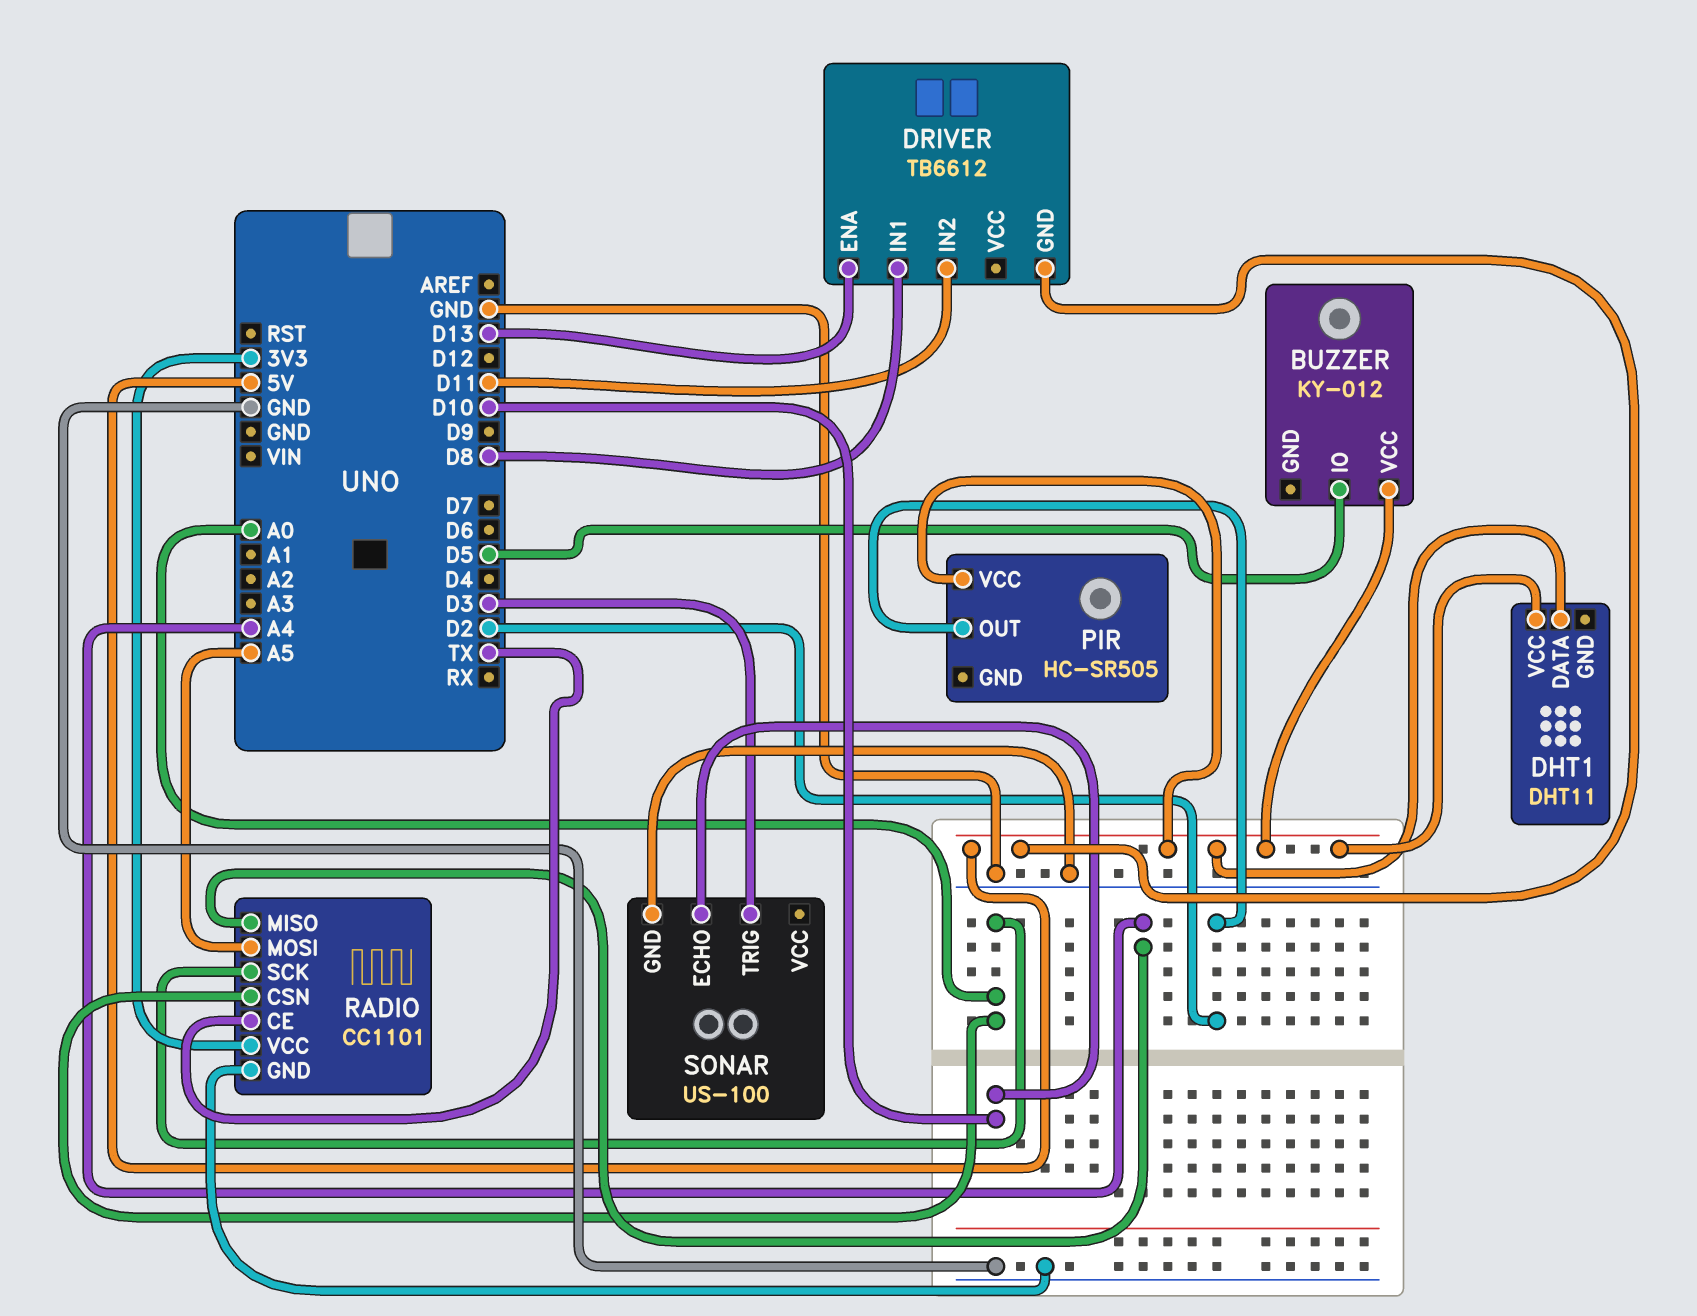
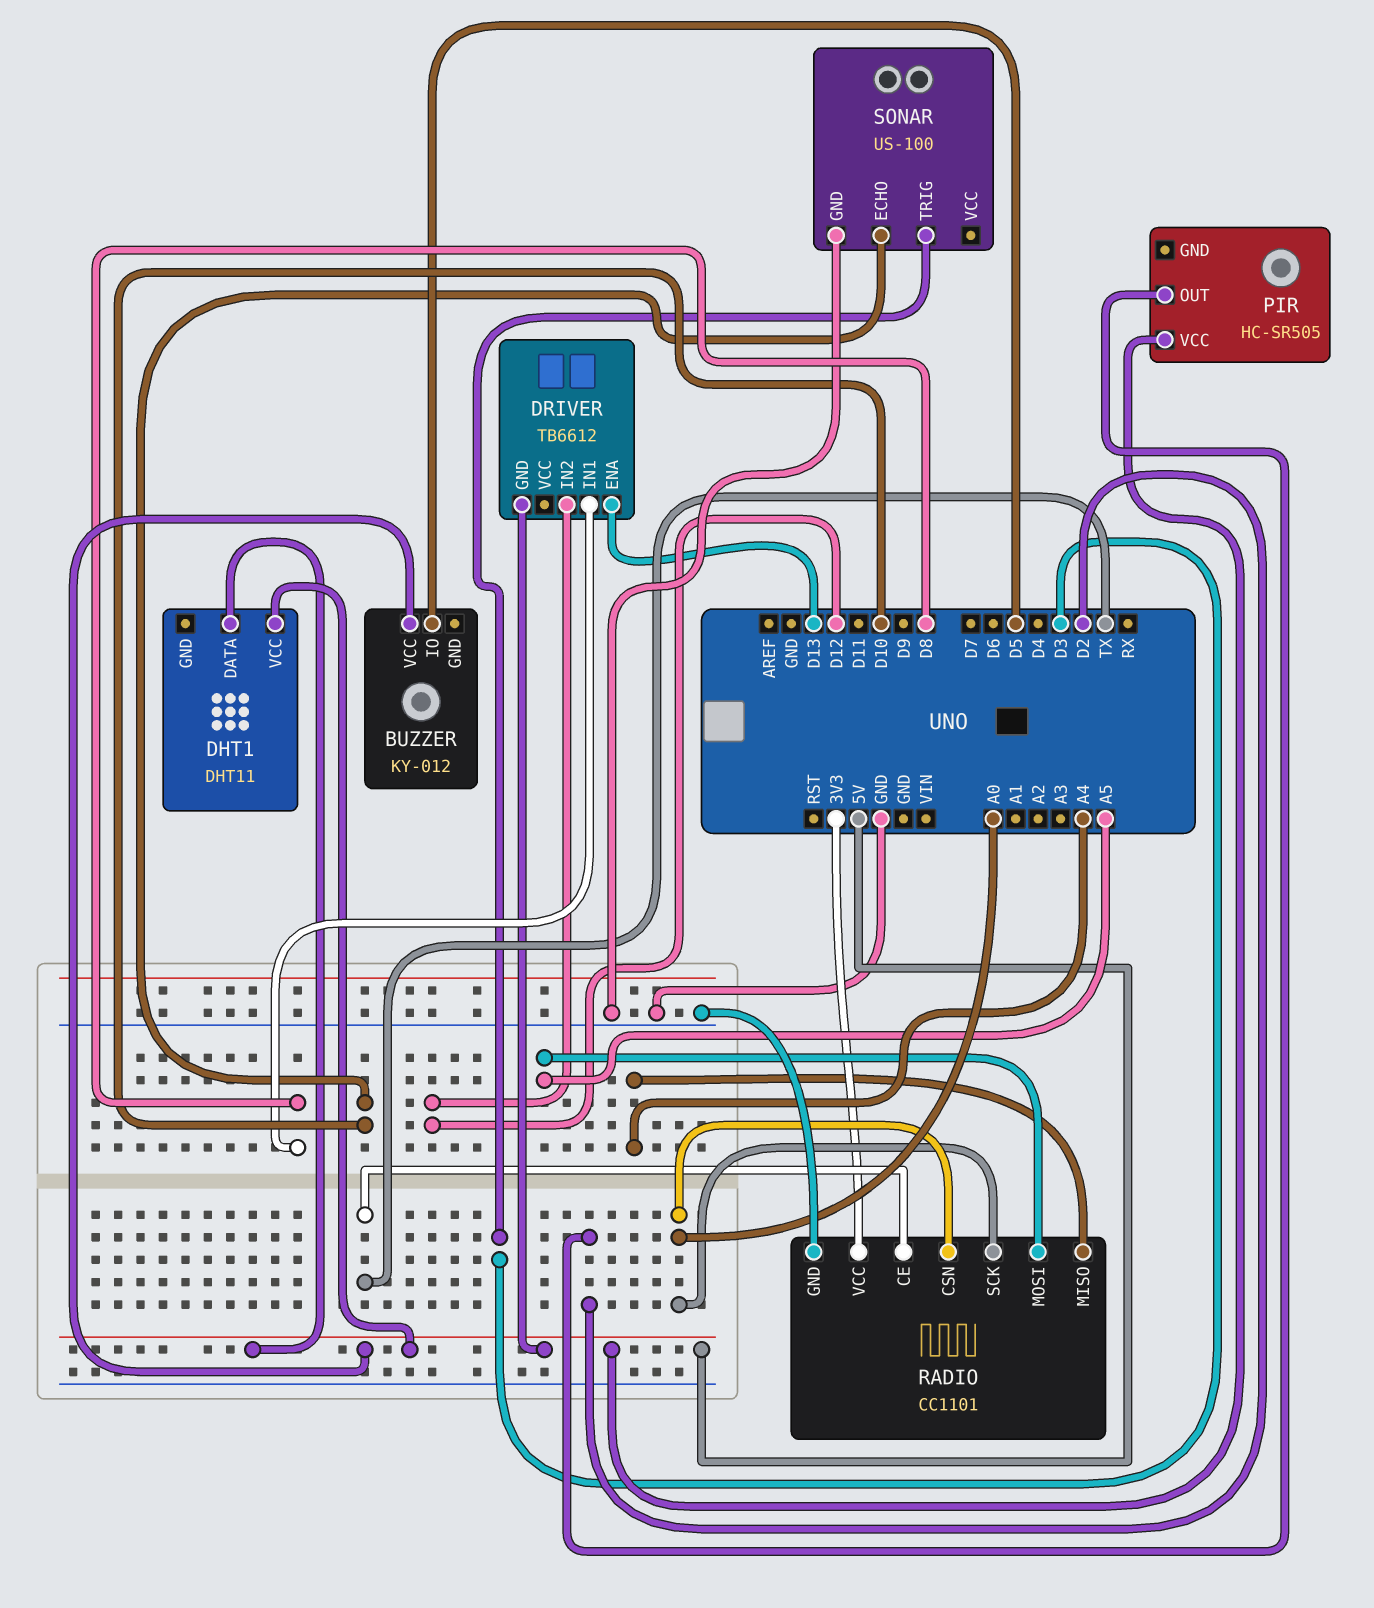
DRIVER pin IN2: D11 -> D12

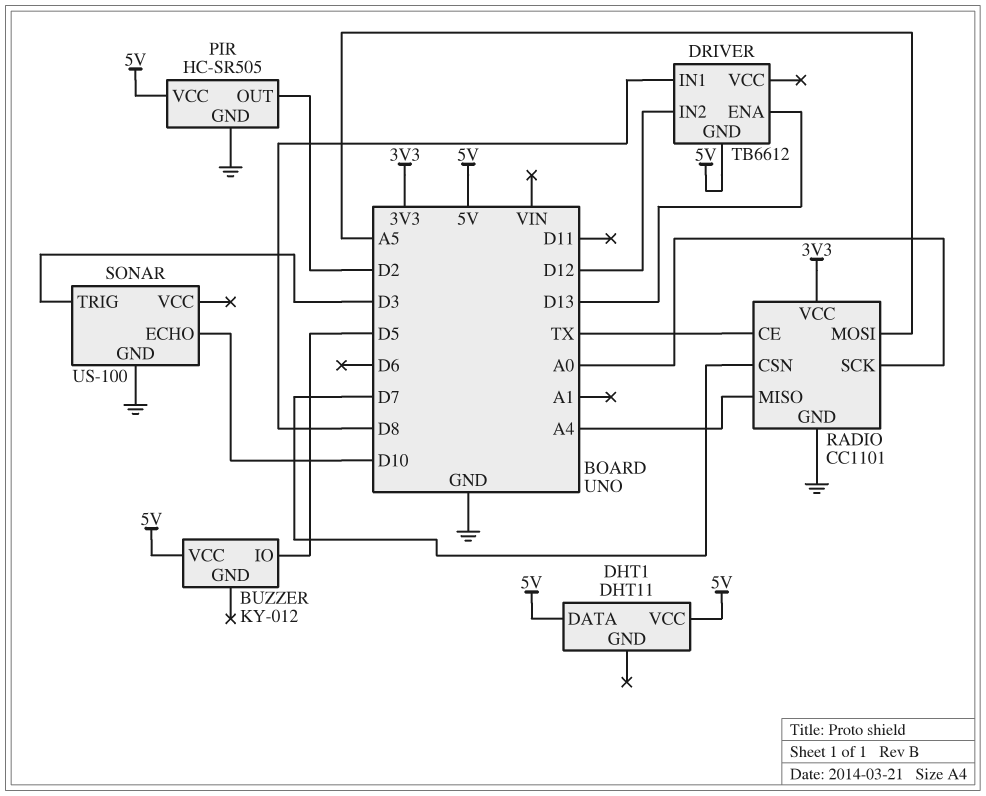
PIR pin GND: none -> GND
RADIO pin CSN: A0 -> D7

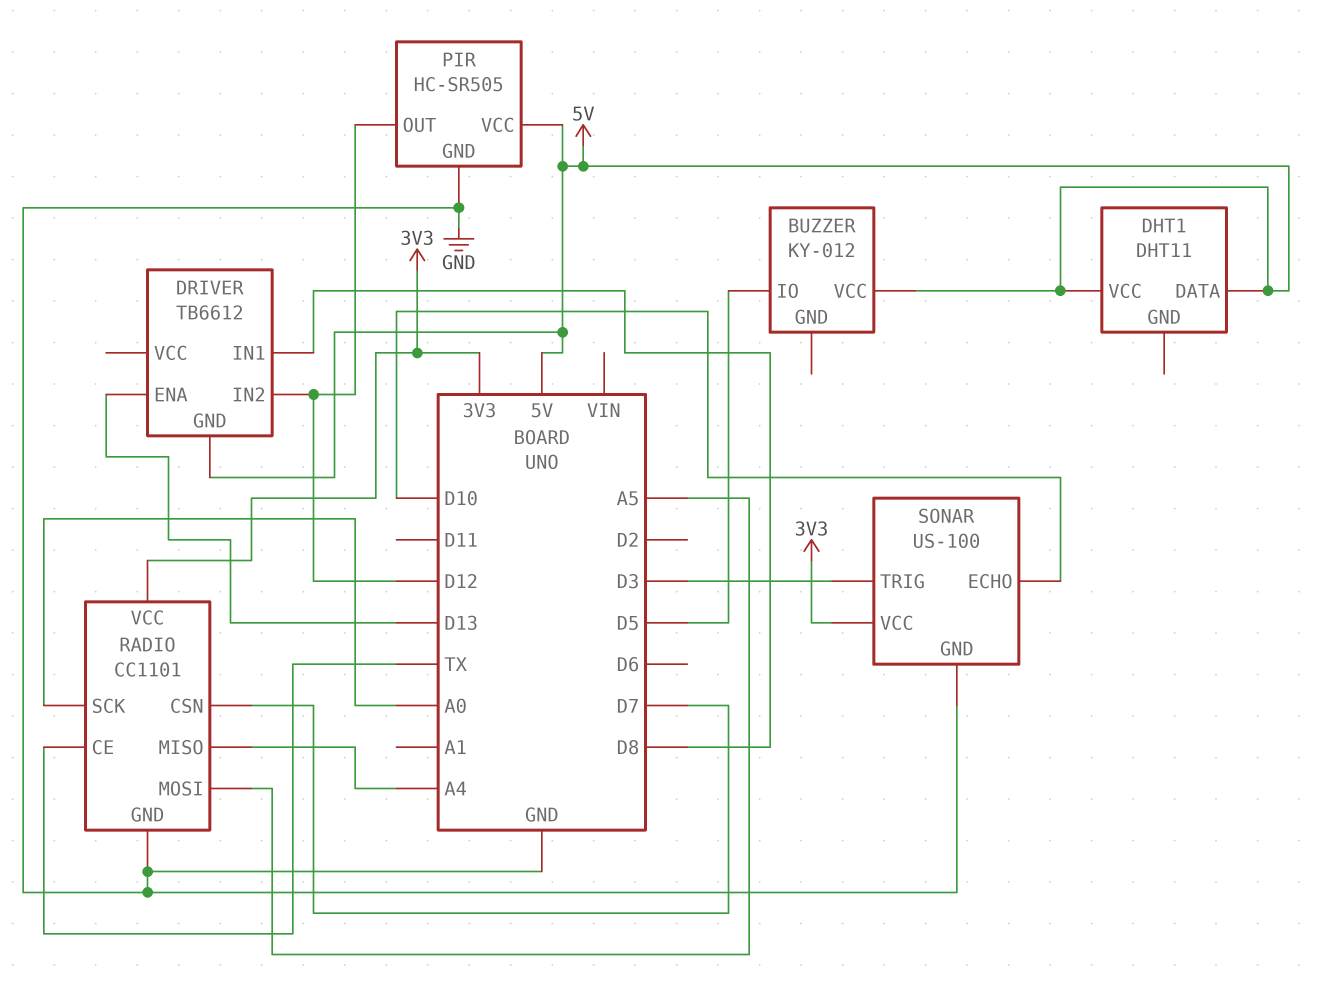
PIR pin OUT: D2 -> D12
SONAR pin VCC: none -> 3V3

